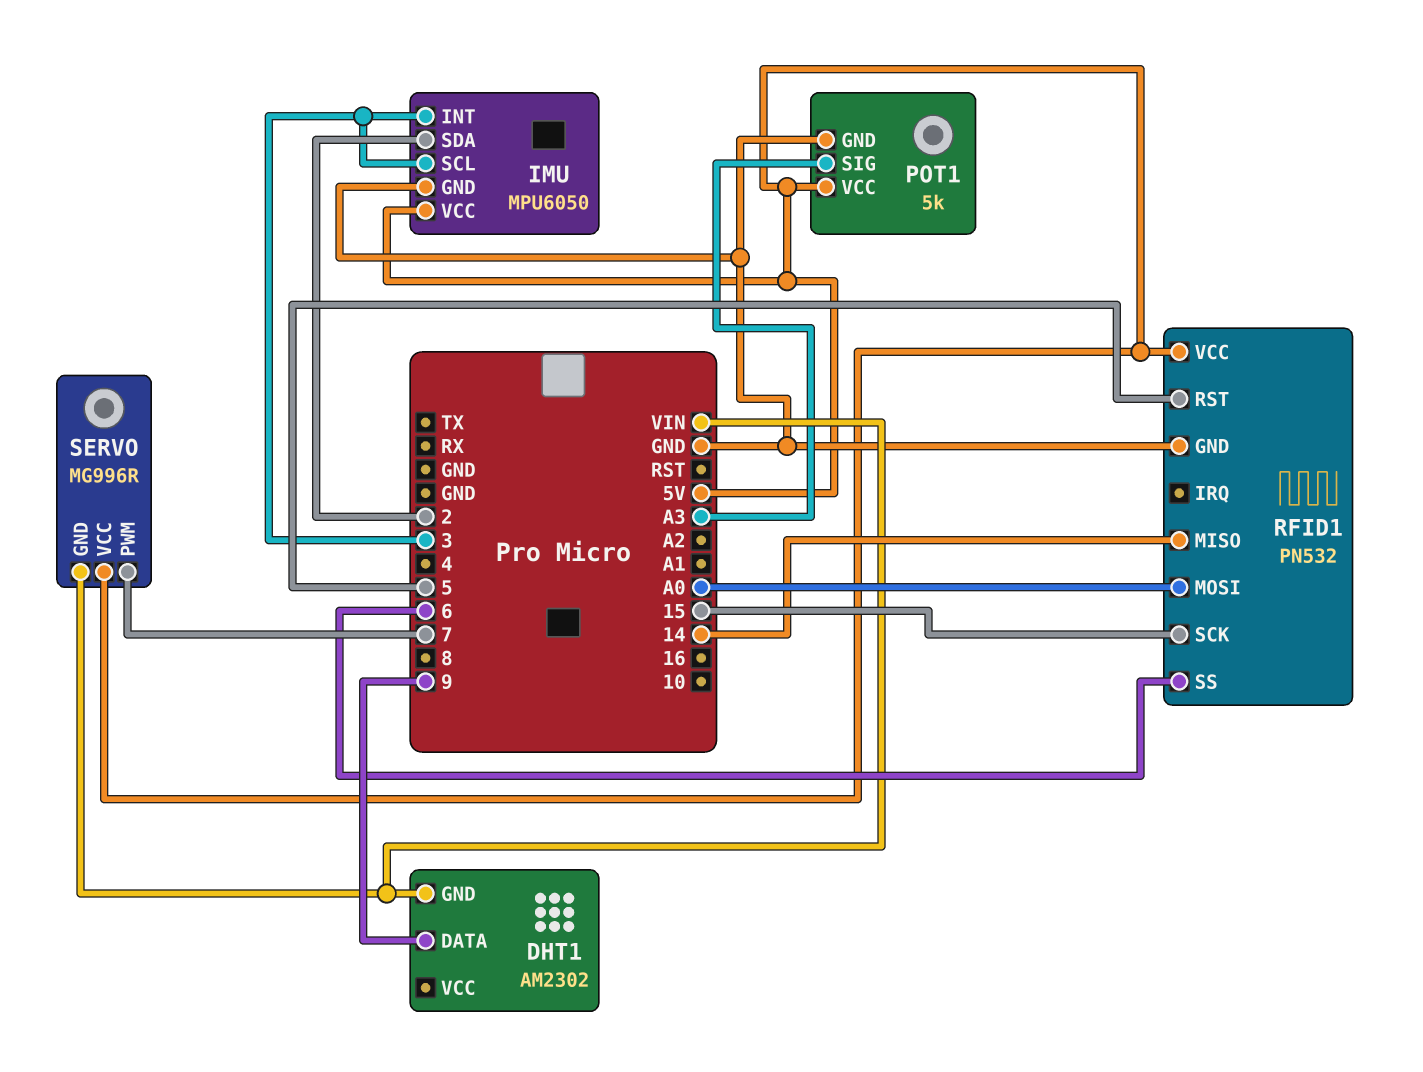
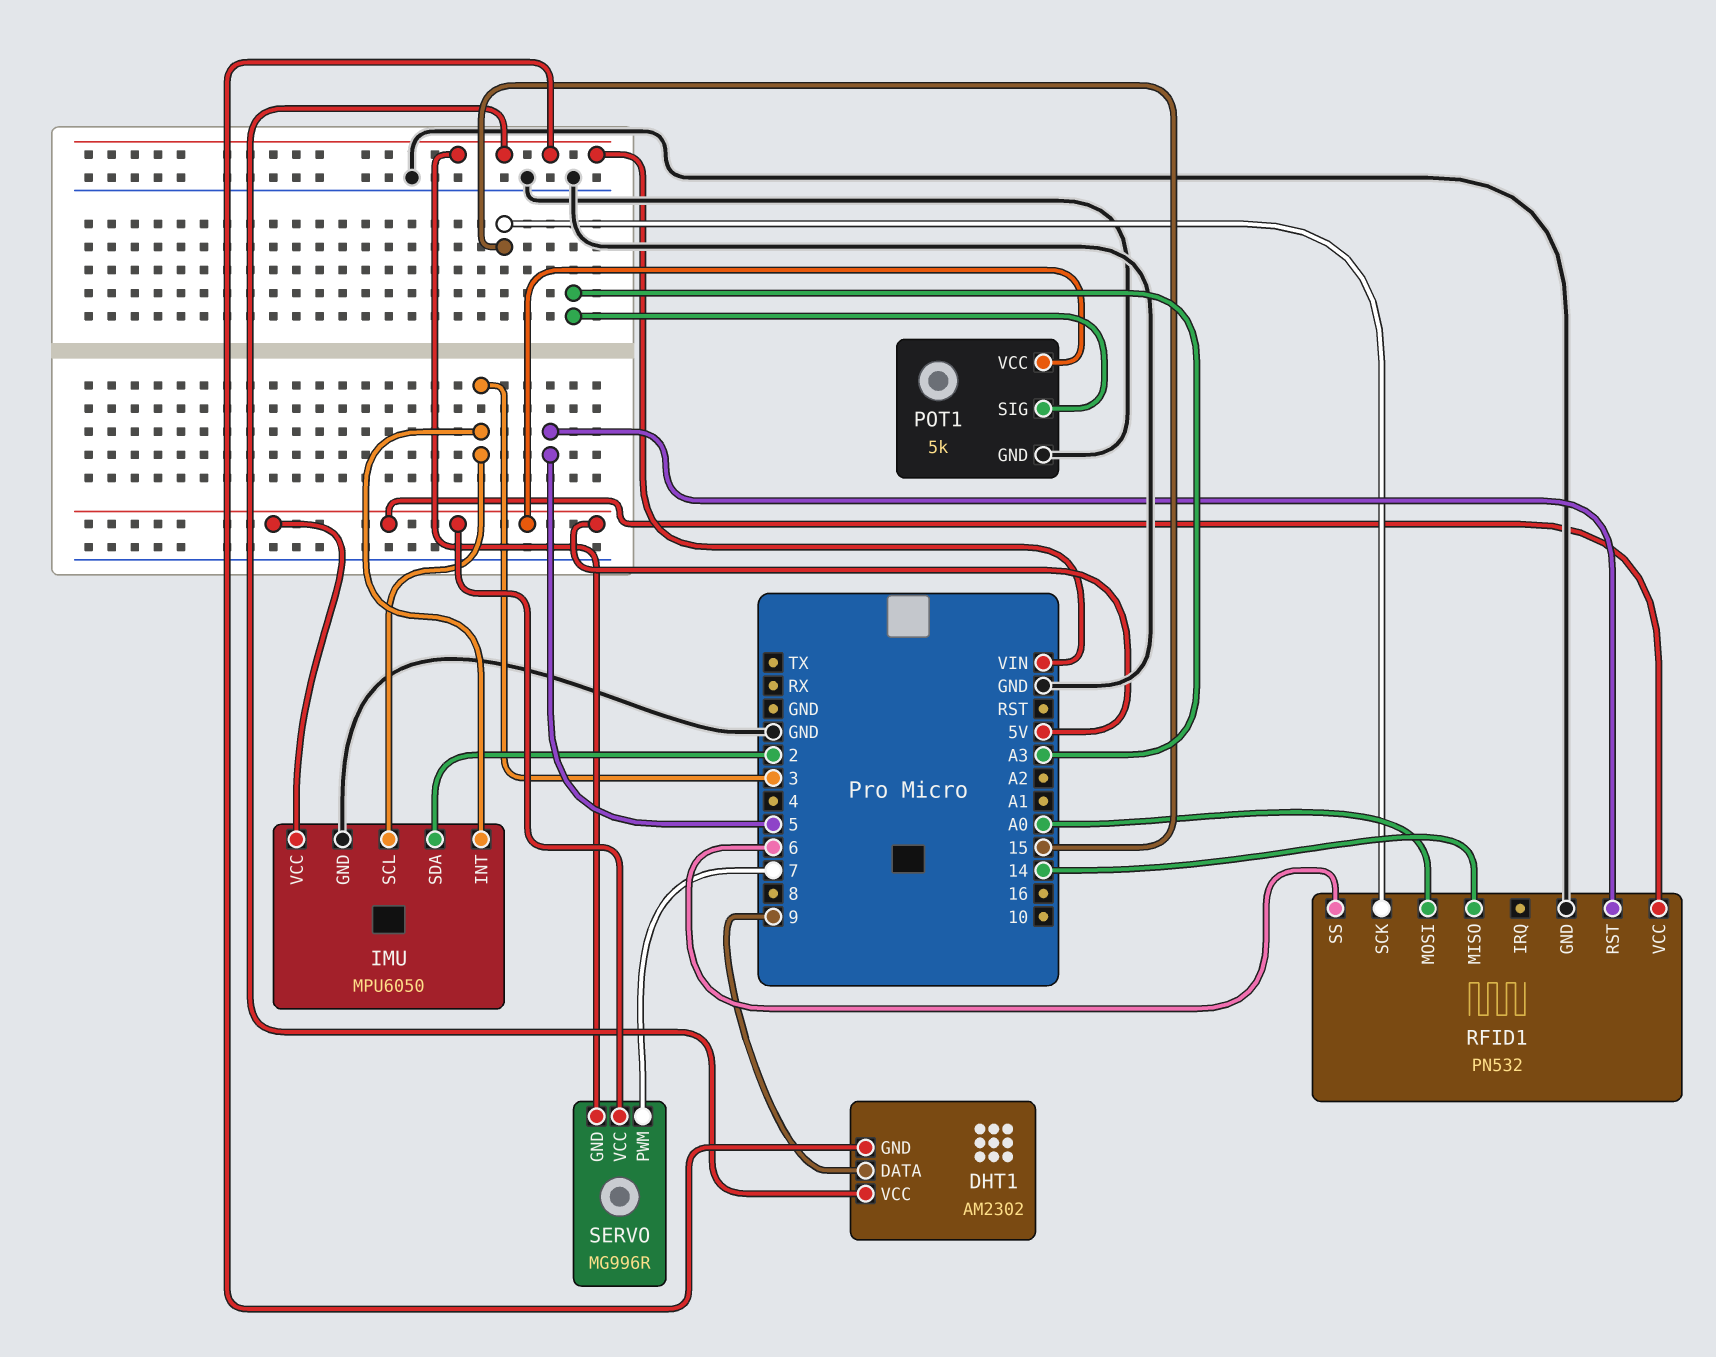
DHT1 pin VCC: none -> VIN

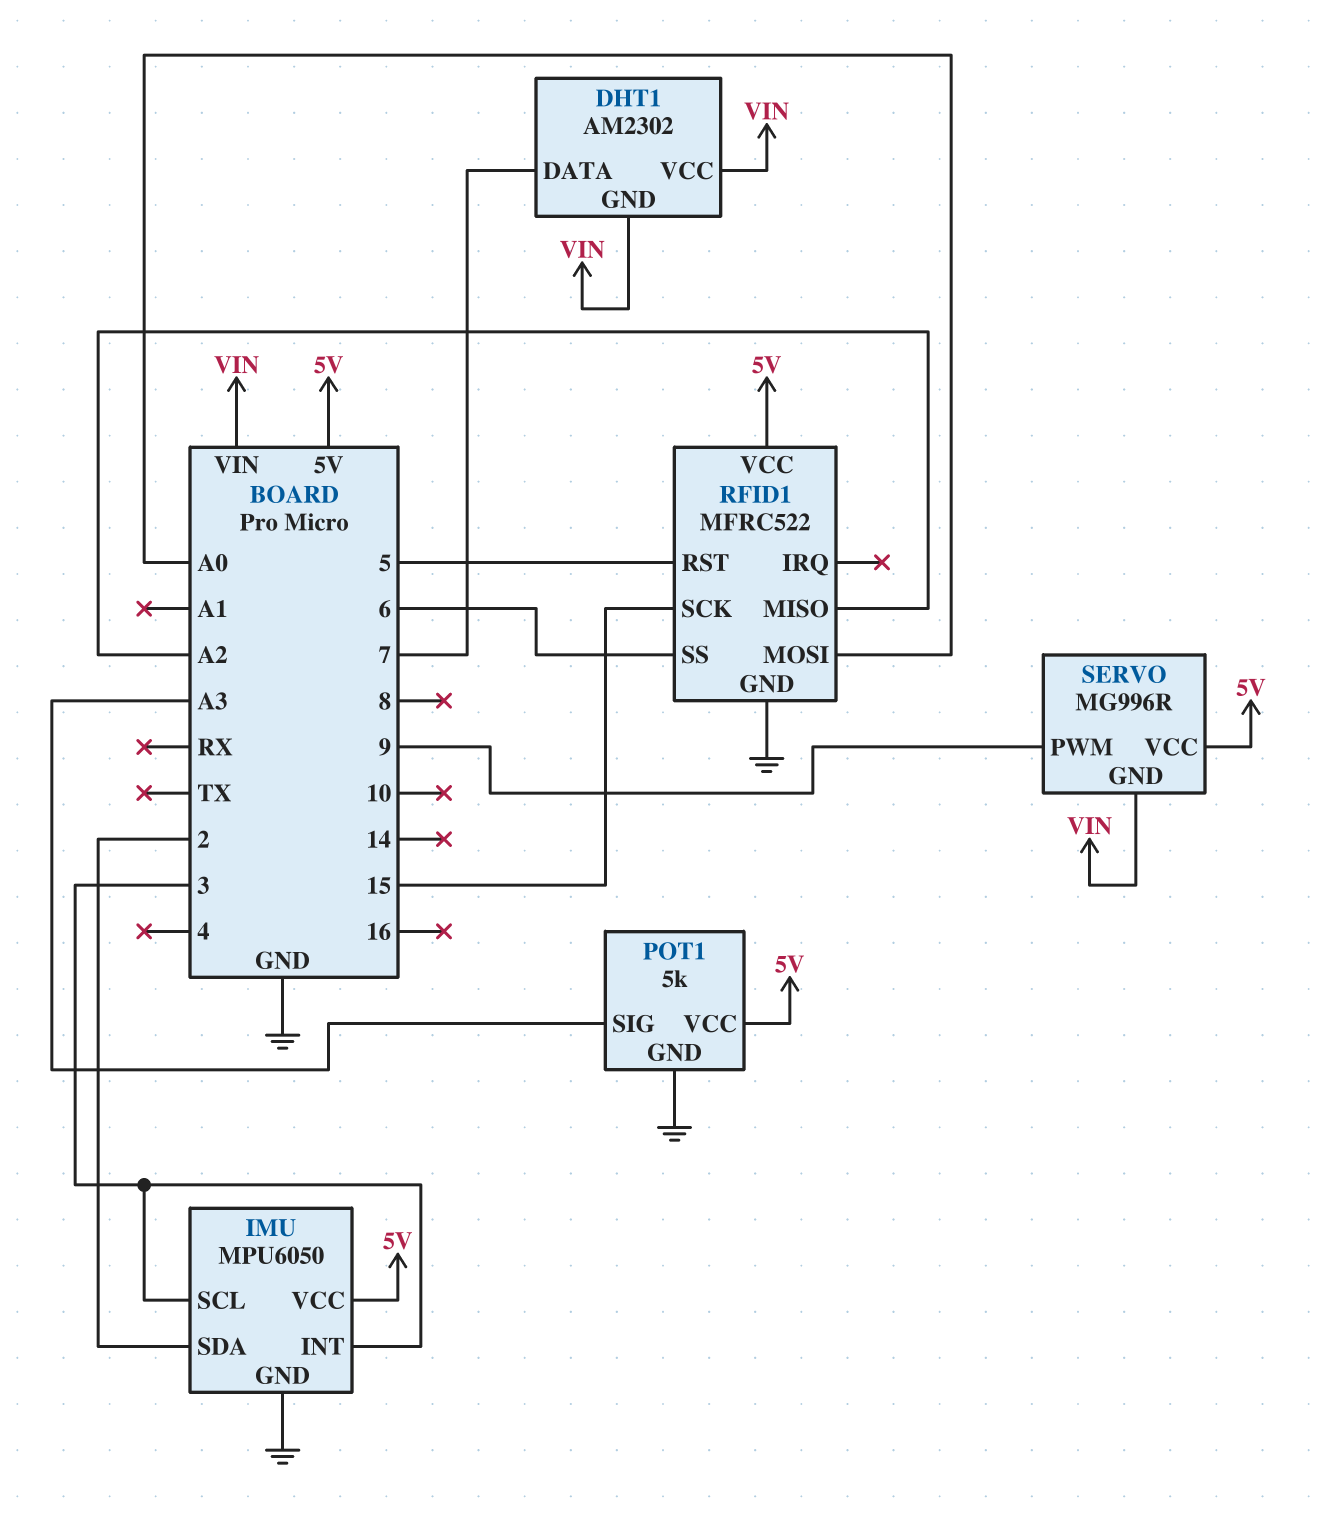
DHT1 pin DATA: 9 -> 7
RFID1: PN532 -> MFRC522
RFID1 pin MISO: 14 -> A2
SERVO pin PWM: 7 -> 9

